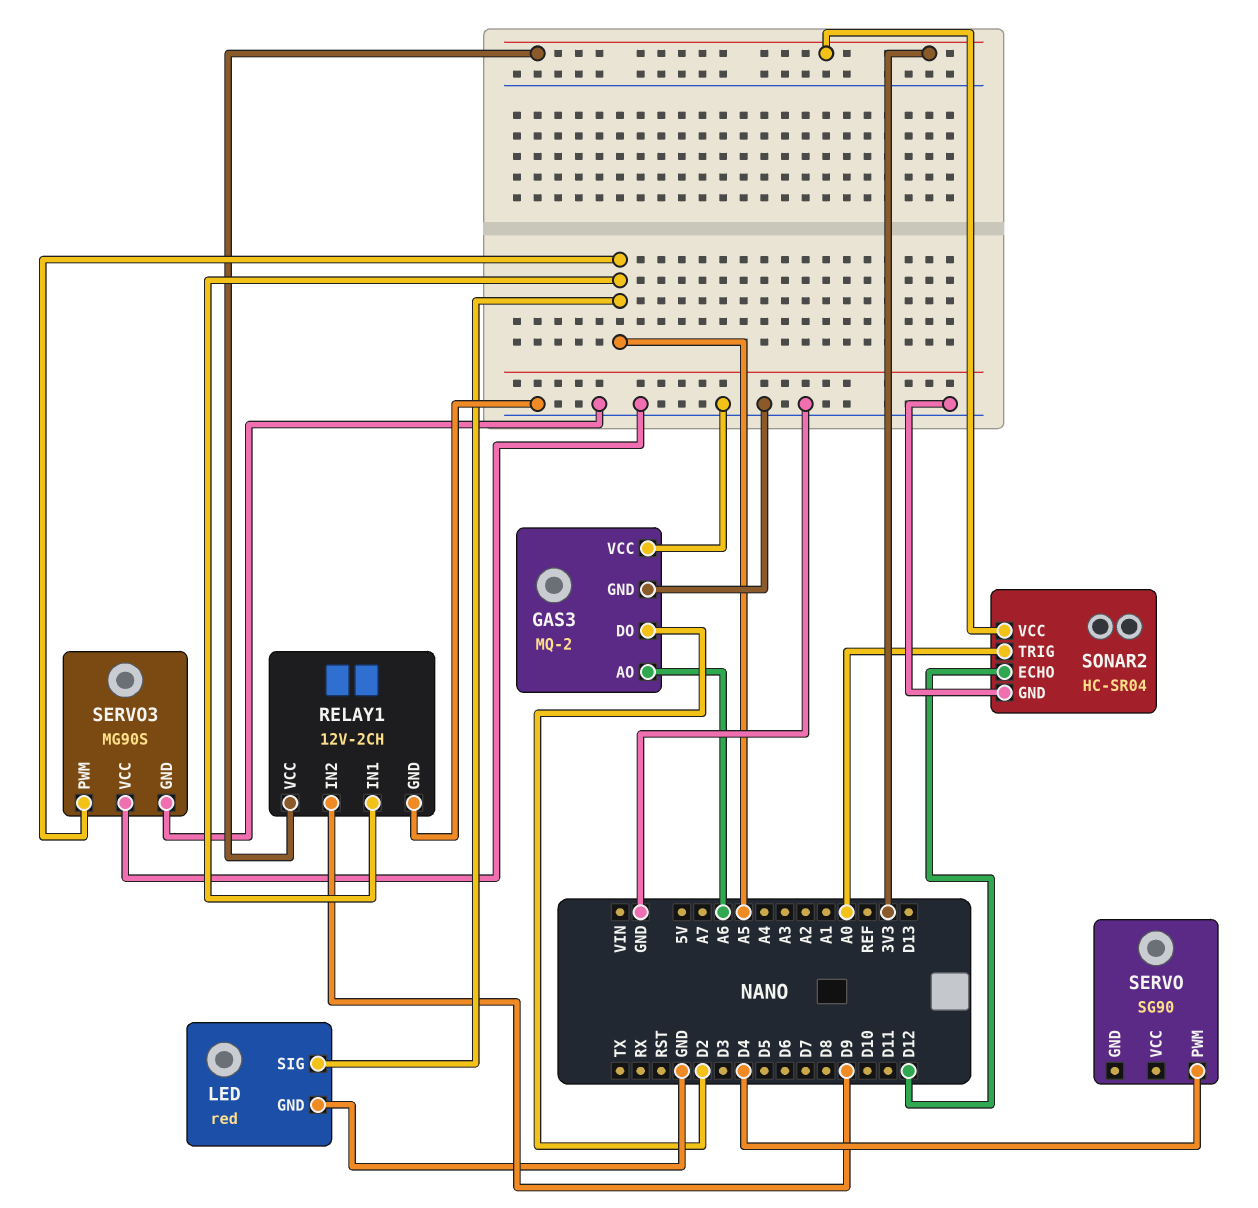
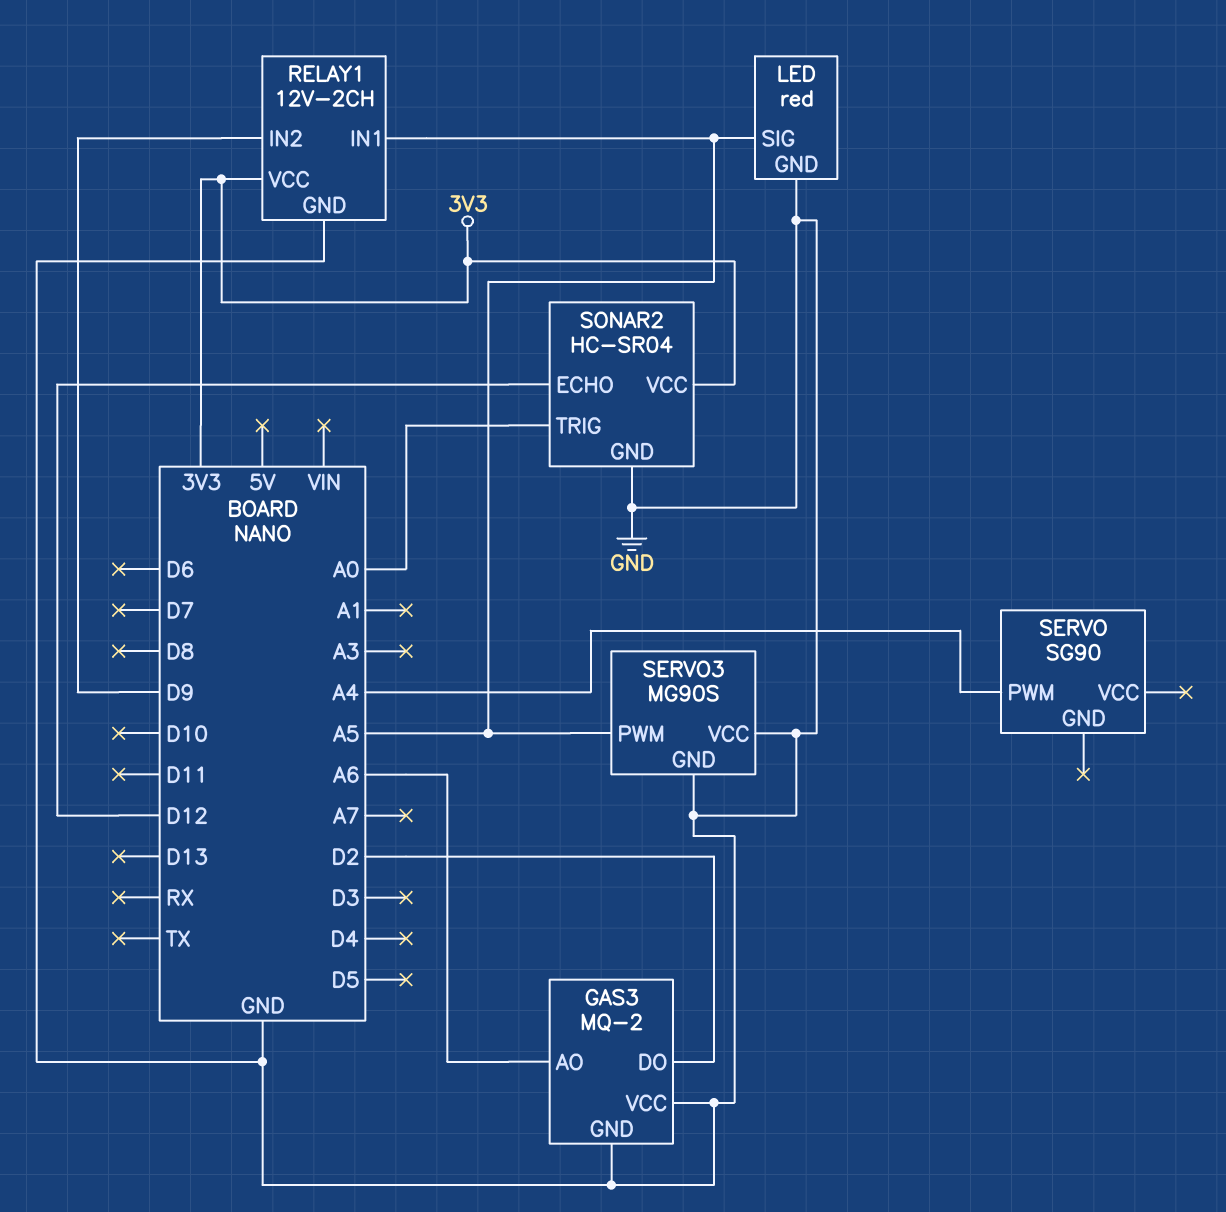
SERVO pin PWM: D4 -> A4

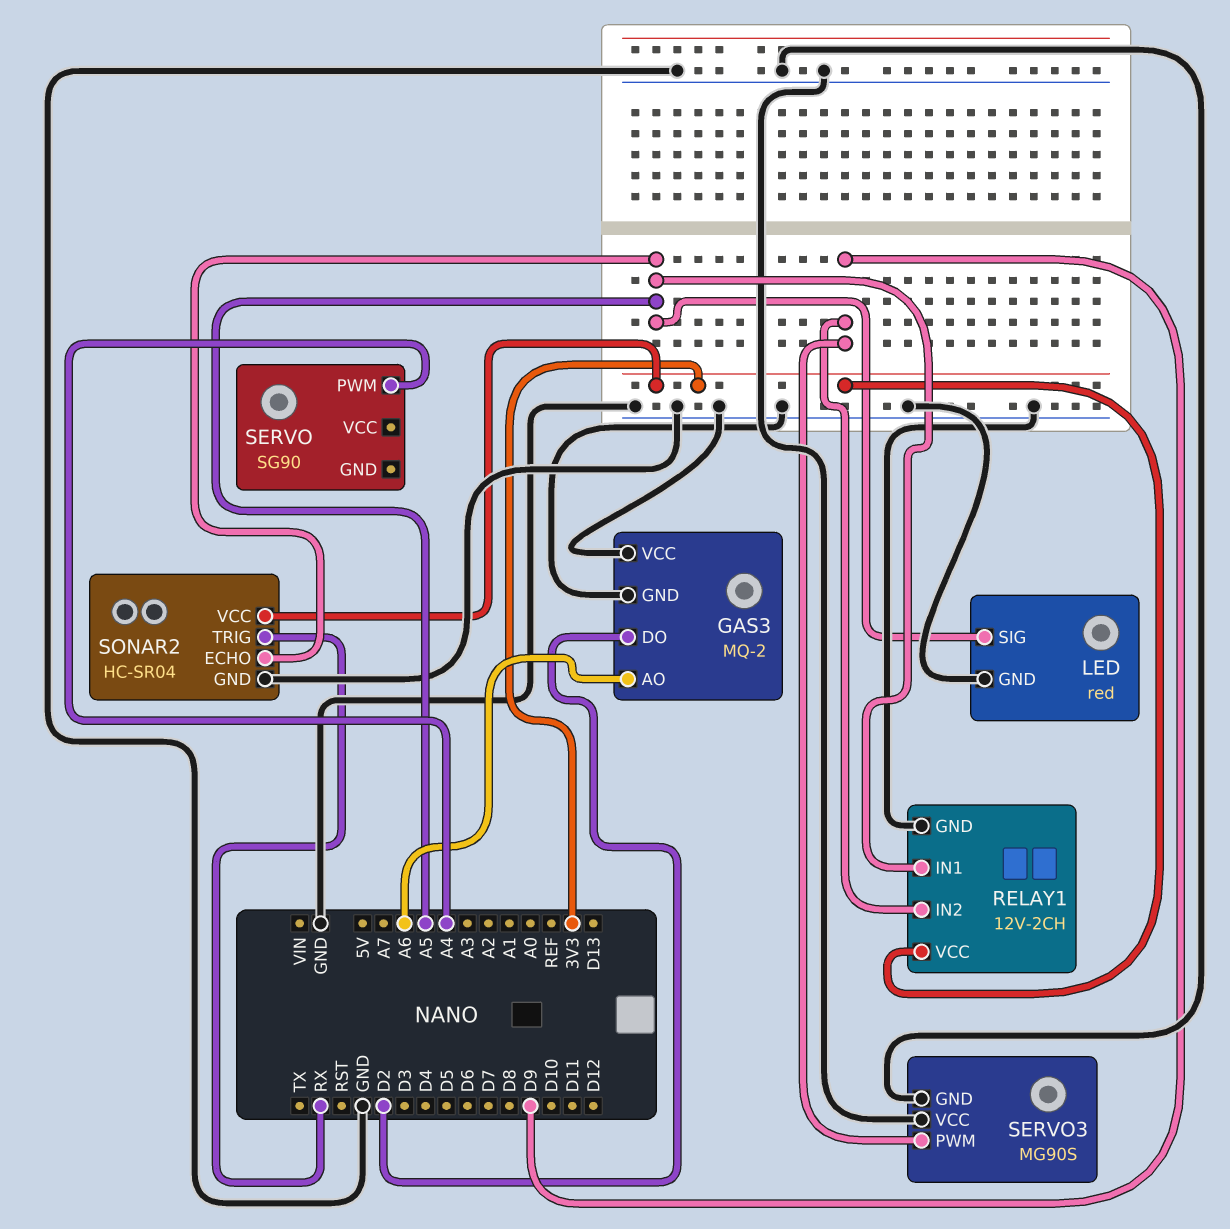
SERVO3 pin PWM: A5 -> D9
SONAR2 pin ECHO: D12 -> A5
SONAR2 pin TRIG: A0 -> RX

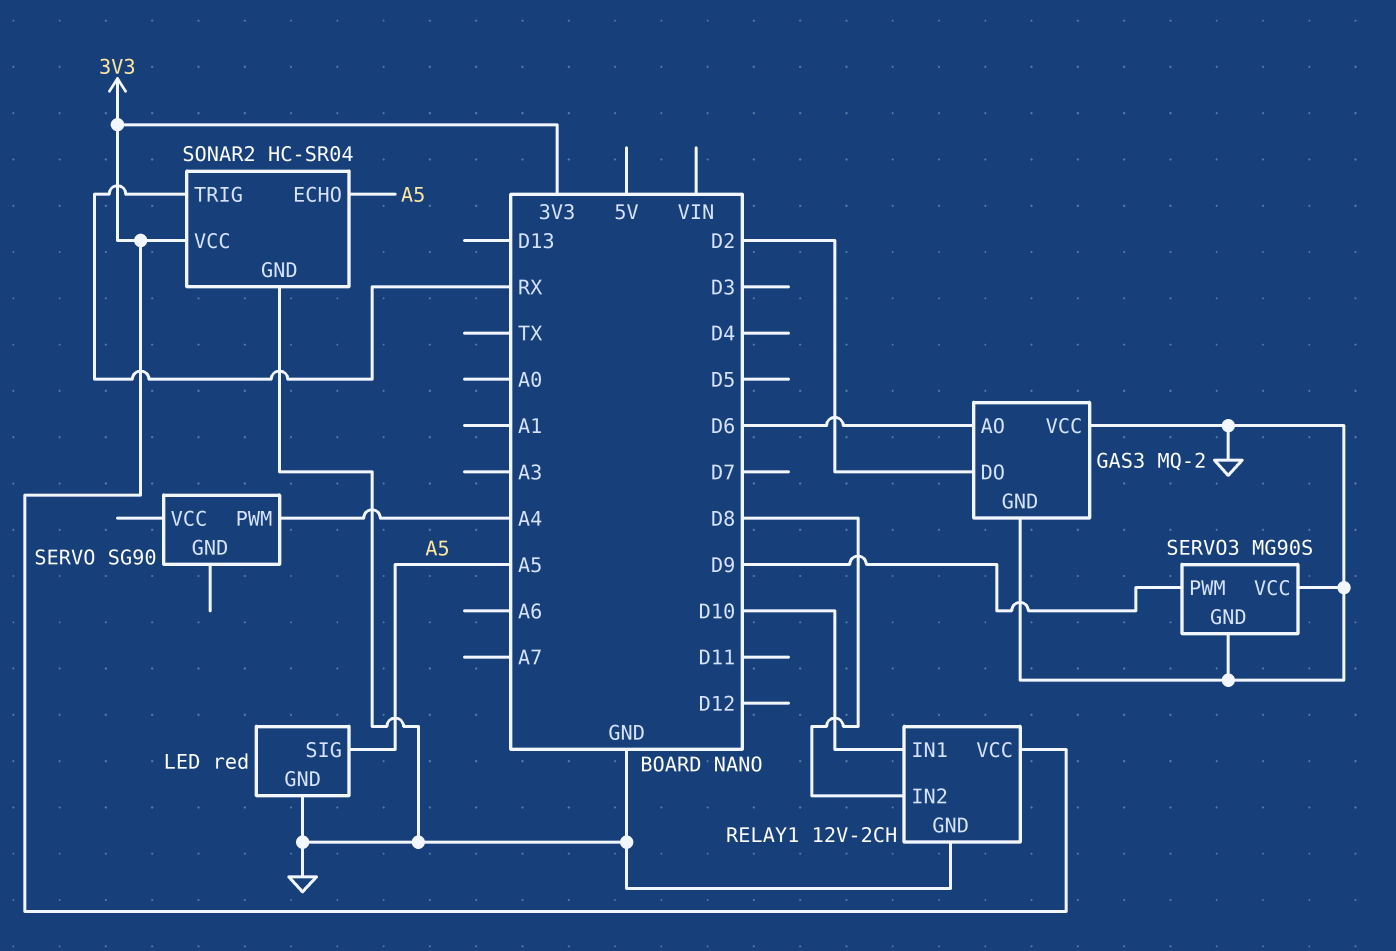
GAS3 pin AO: A6 -> D6
RELAY1 pin IN1: A5 -> D10
RELAY1 pin IN2: D9 -> D8

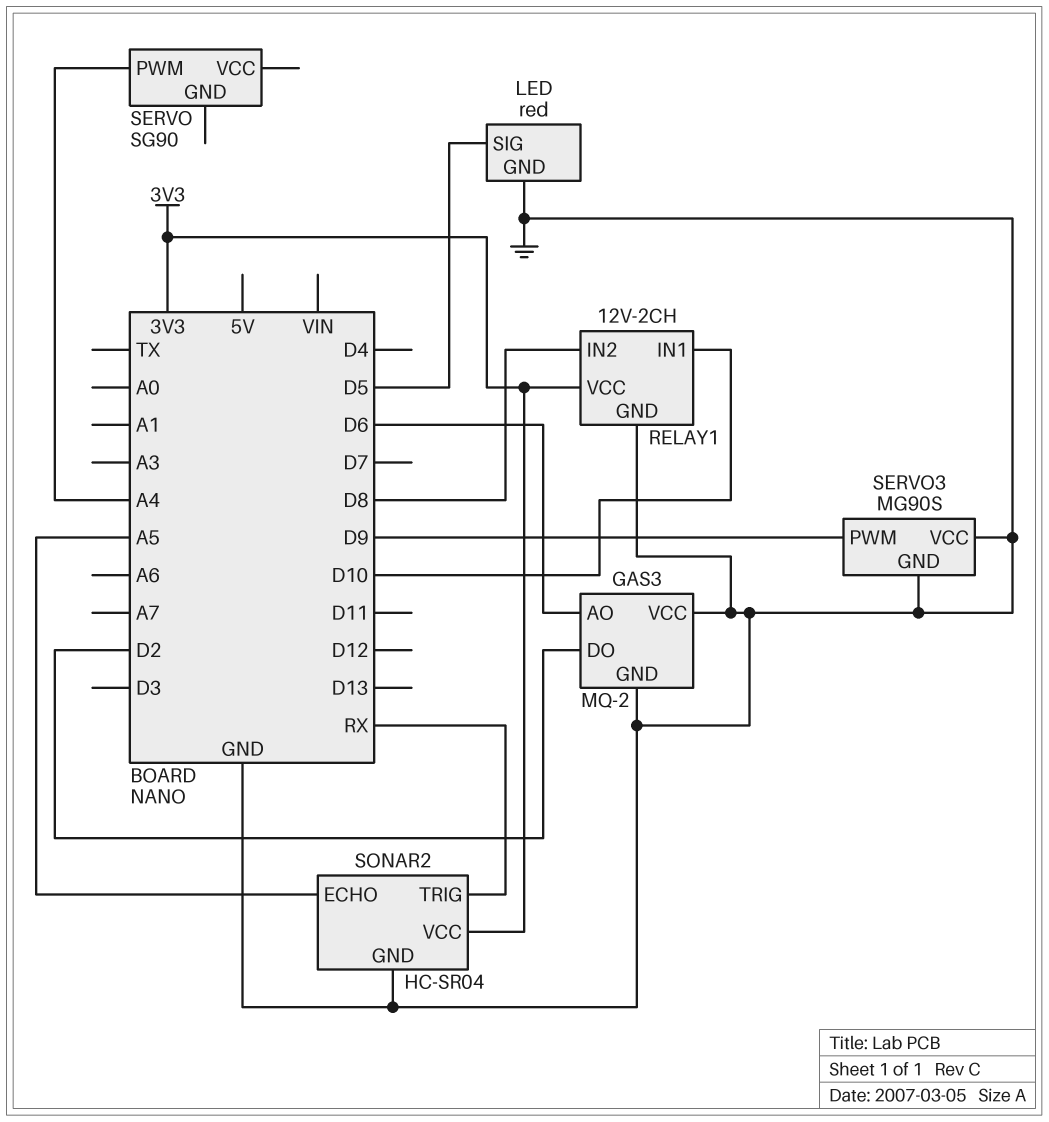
LED pin SIG: A5 -> D5

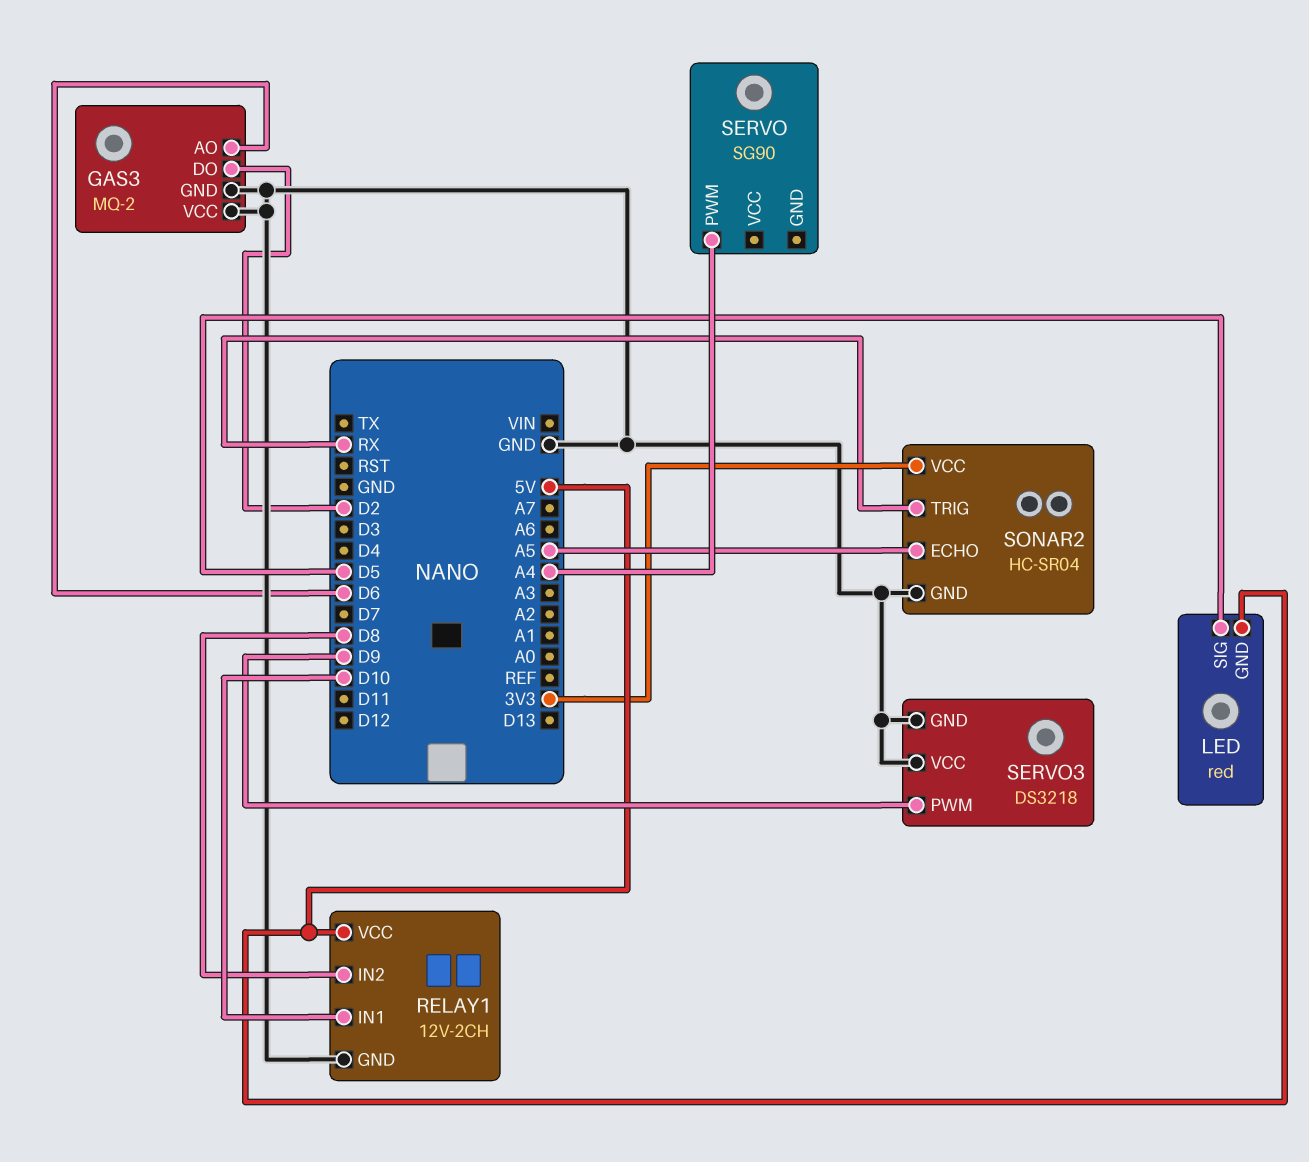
LED pin GND: GND -> 5V
RELAY1 pin VCC: 3V3 -> 5V
SERVO3: MG90S -> DS3218

